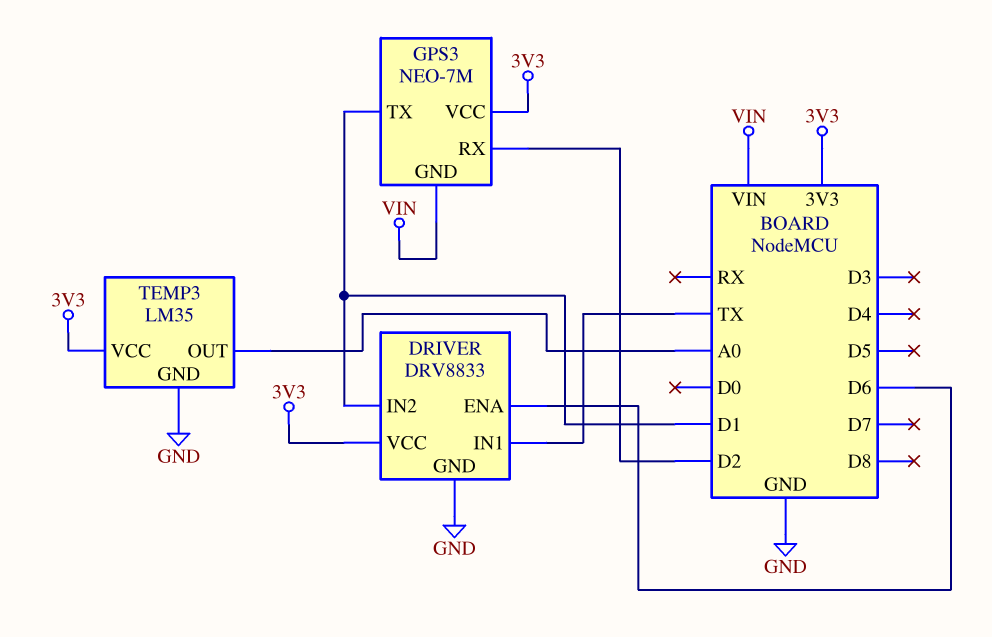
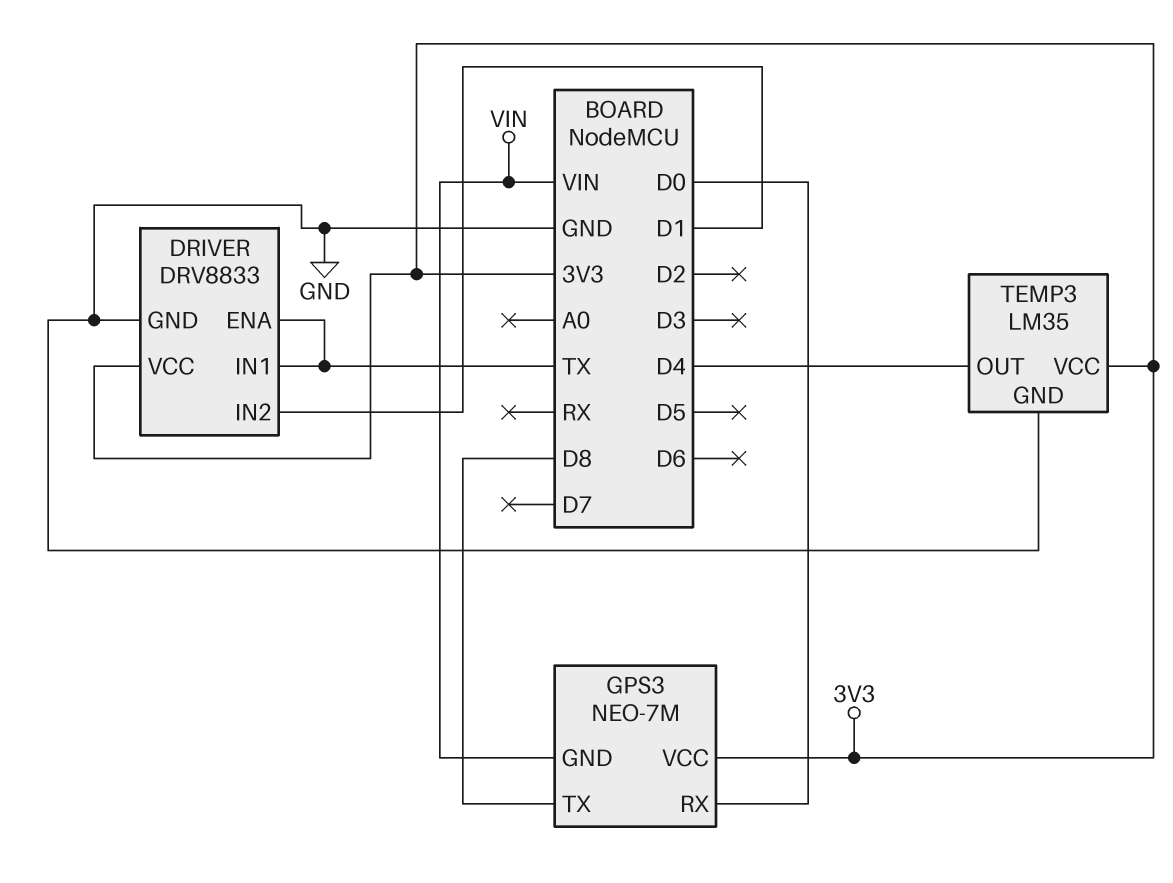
DRIVER pin ENA: D6 -> TX
GPS3 pin RX: D2 -> D0
GPS3 pin TX: D1 -> D8
TEMP3 pin OUT: A0 -> D4

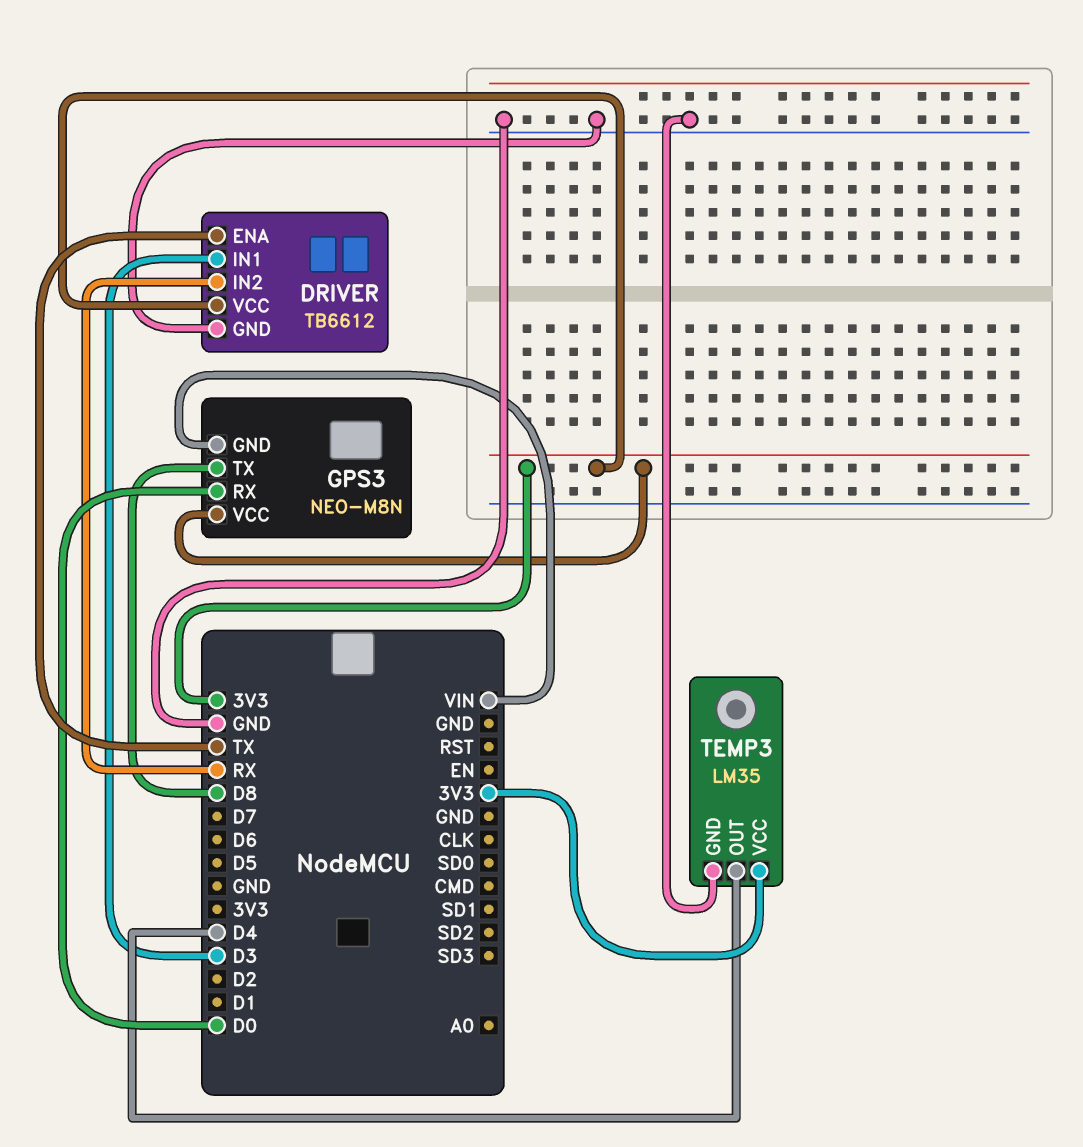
DRIVER: DRV8833 -> TB6612
DRIVER pin IN1: TX -> D3
DRIVER pin IN2: D1 -> RX
GPS3: NEO-7M -> NEO-M8N

